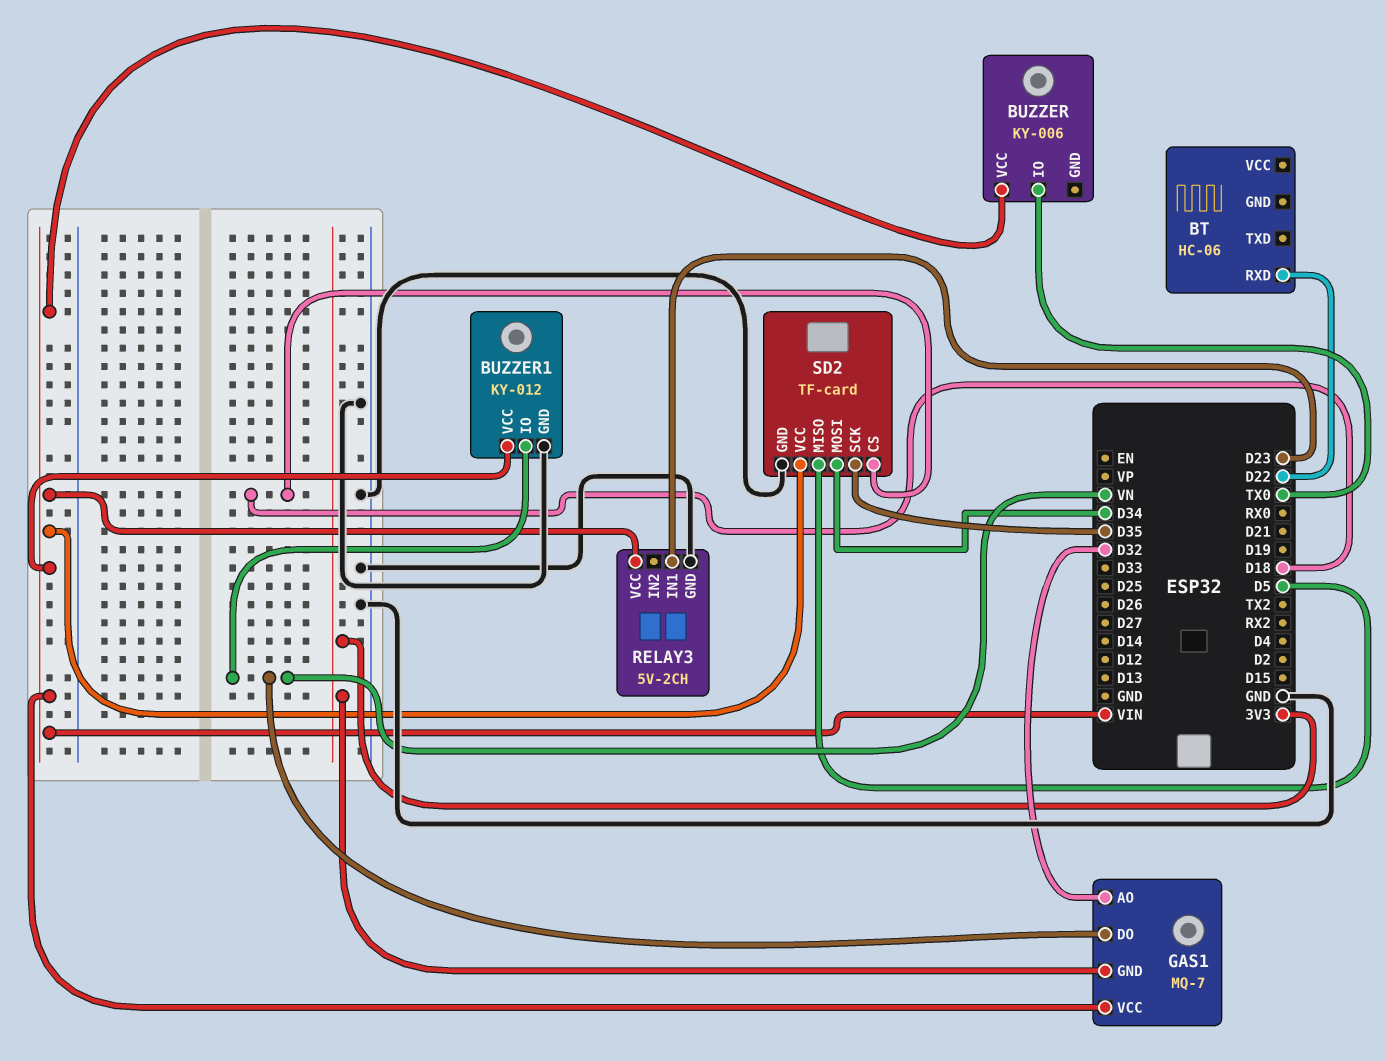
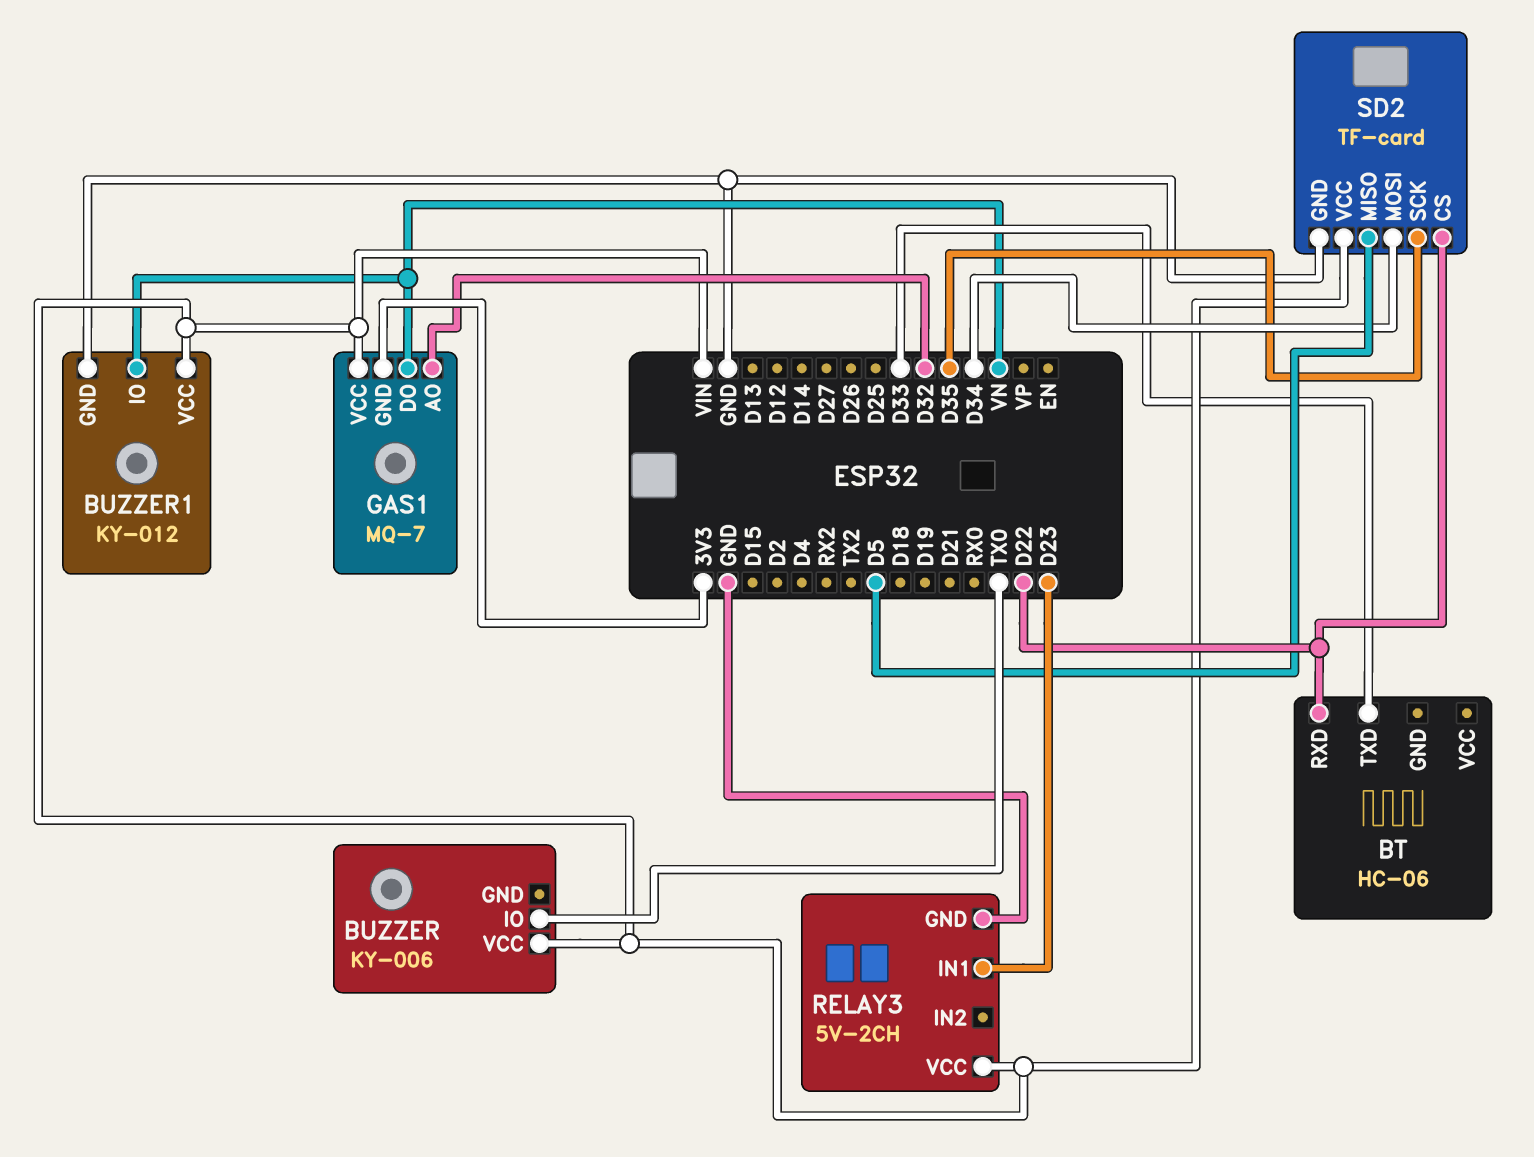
BT pin TXD: none -> D33
SD2 pin CS: D18 -> D22

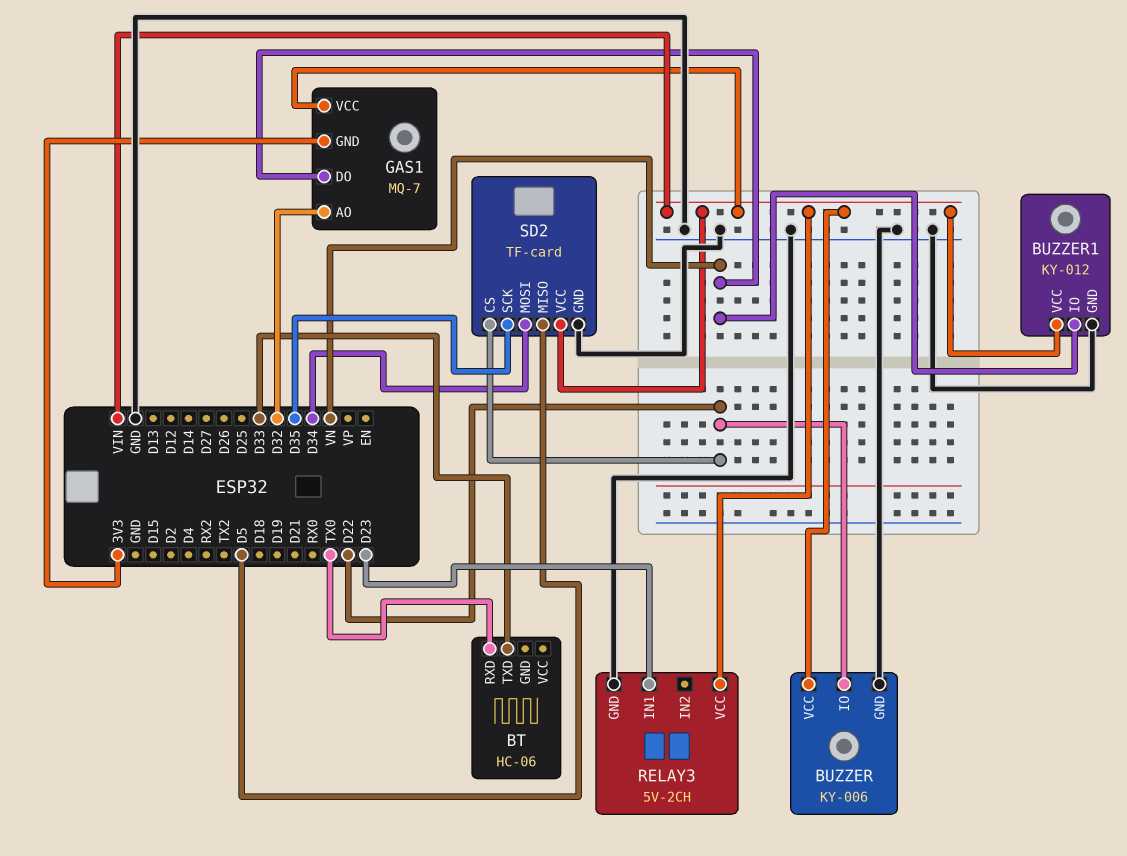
BT pin RXD: D22 -> TX0
BUZZER pin GND: none -> GND
BUZZER pin IO: TX0 -> D22

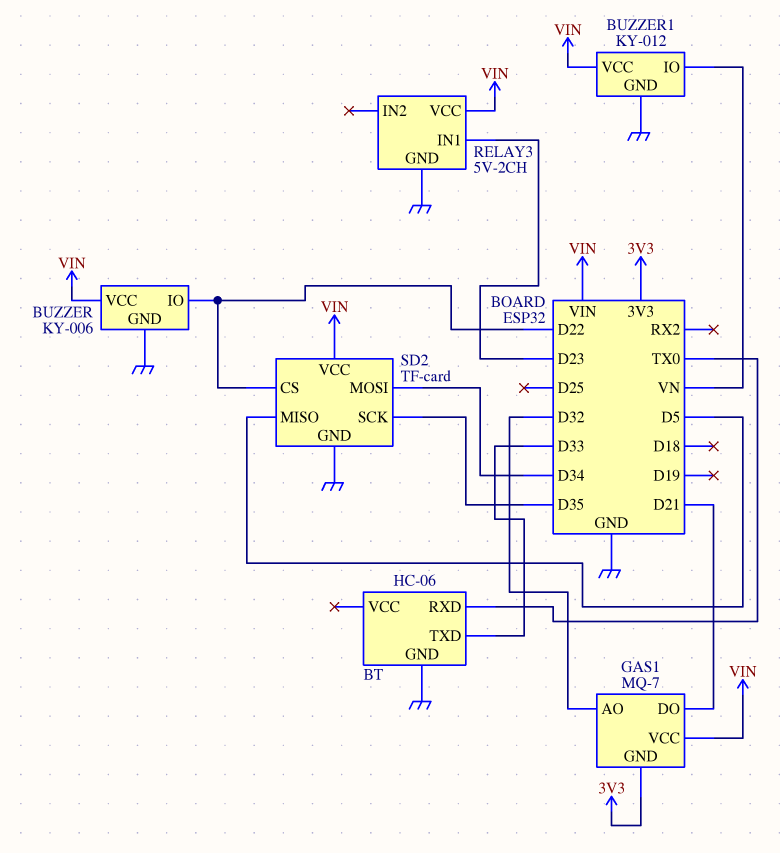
BT pin GND: none -> GND
GAS1 pin DO: VN -> D21

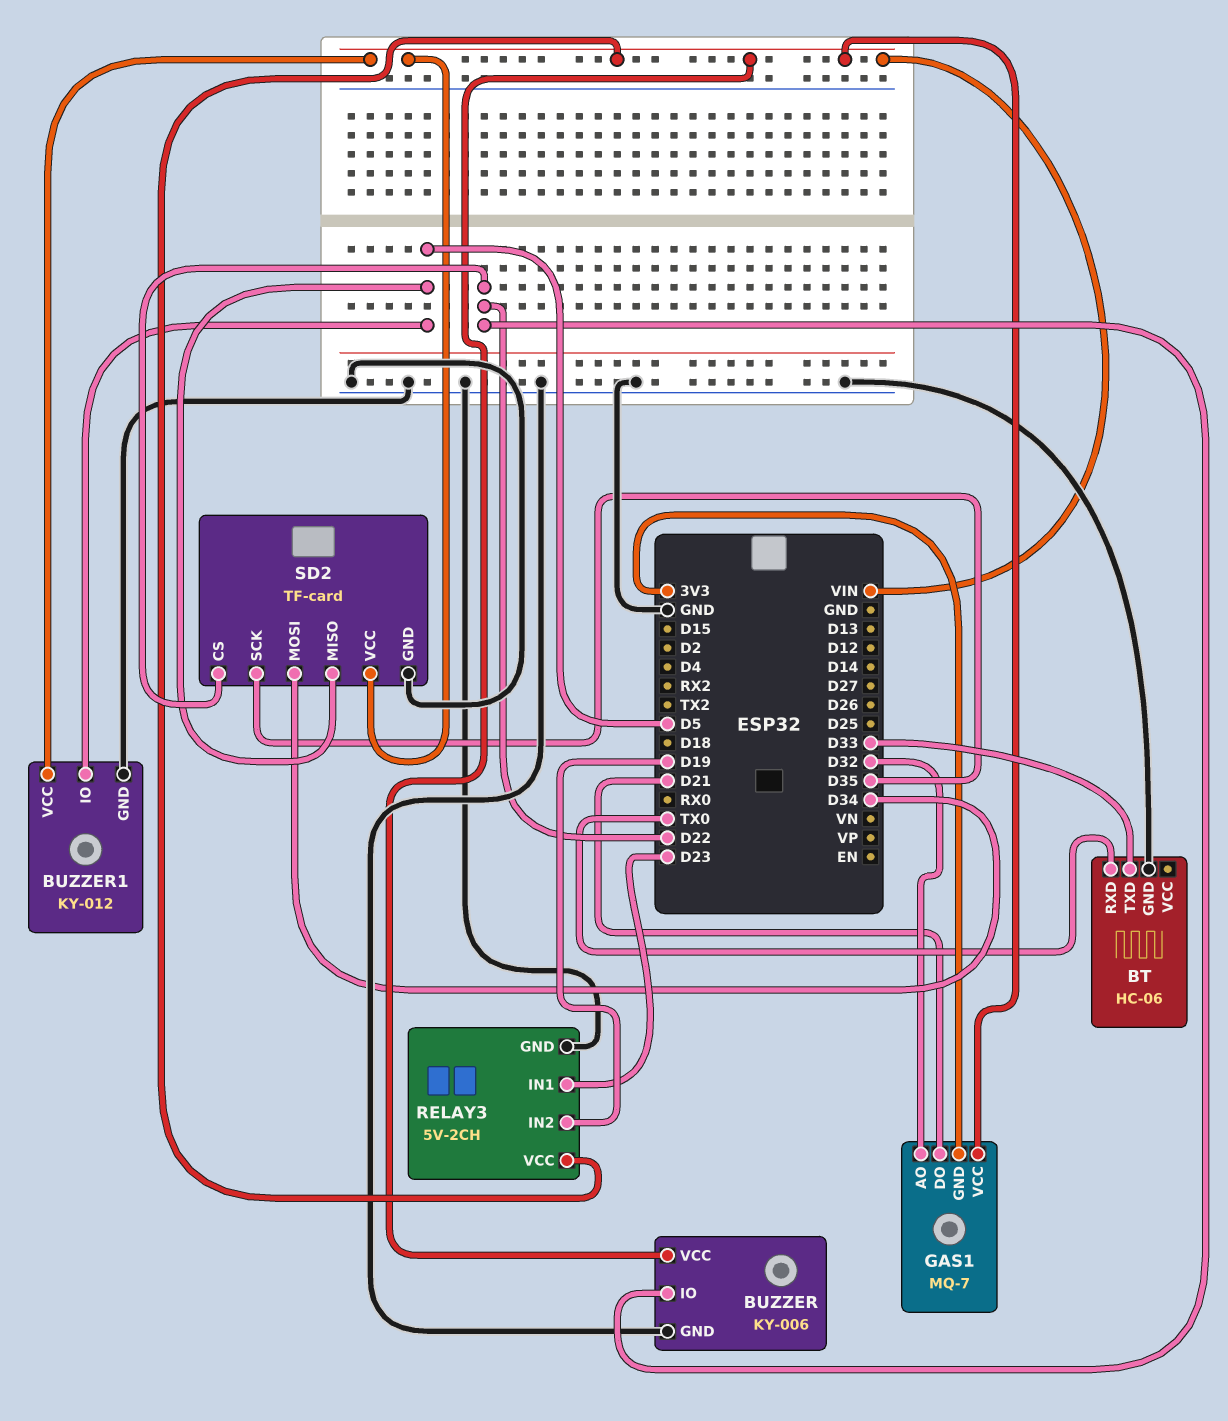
BUZZER1 pin IO: VN -> D5
RELAY3 pin IN2: none -> D19

